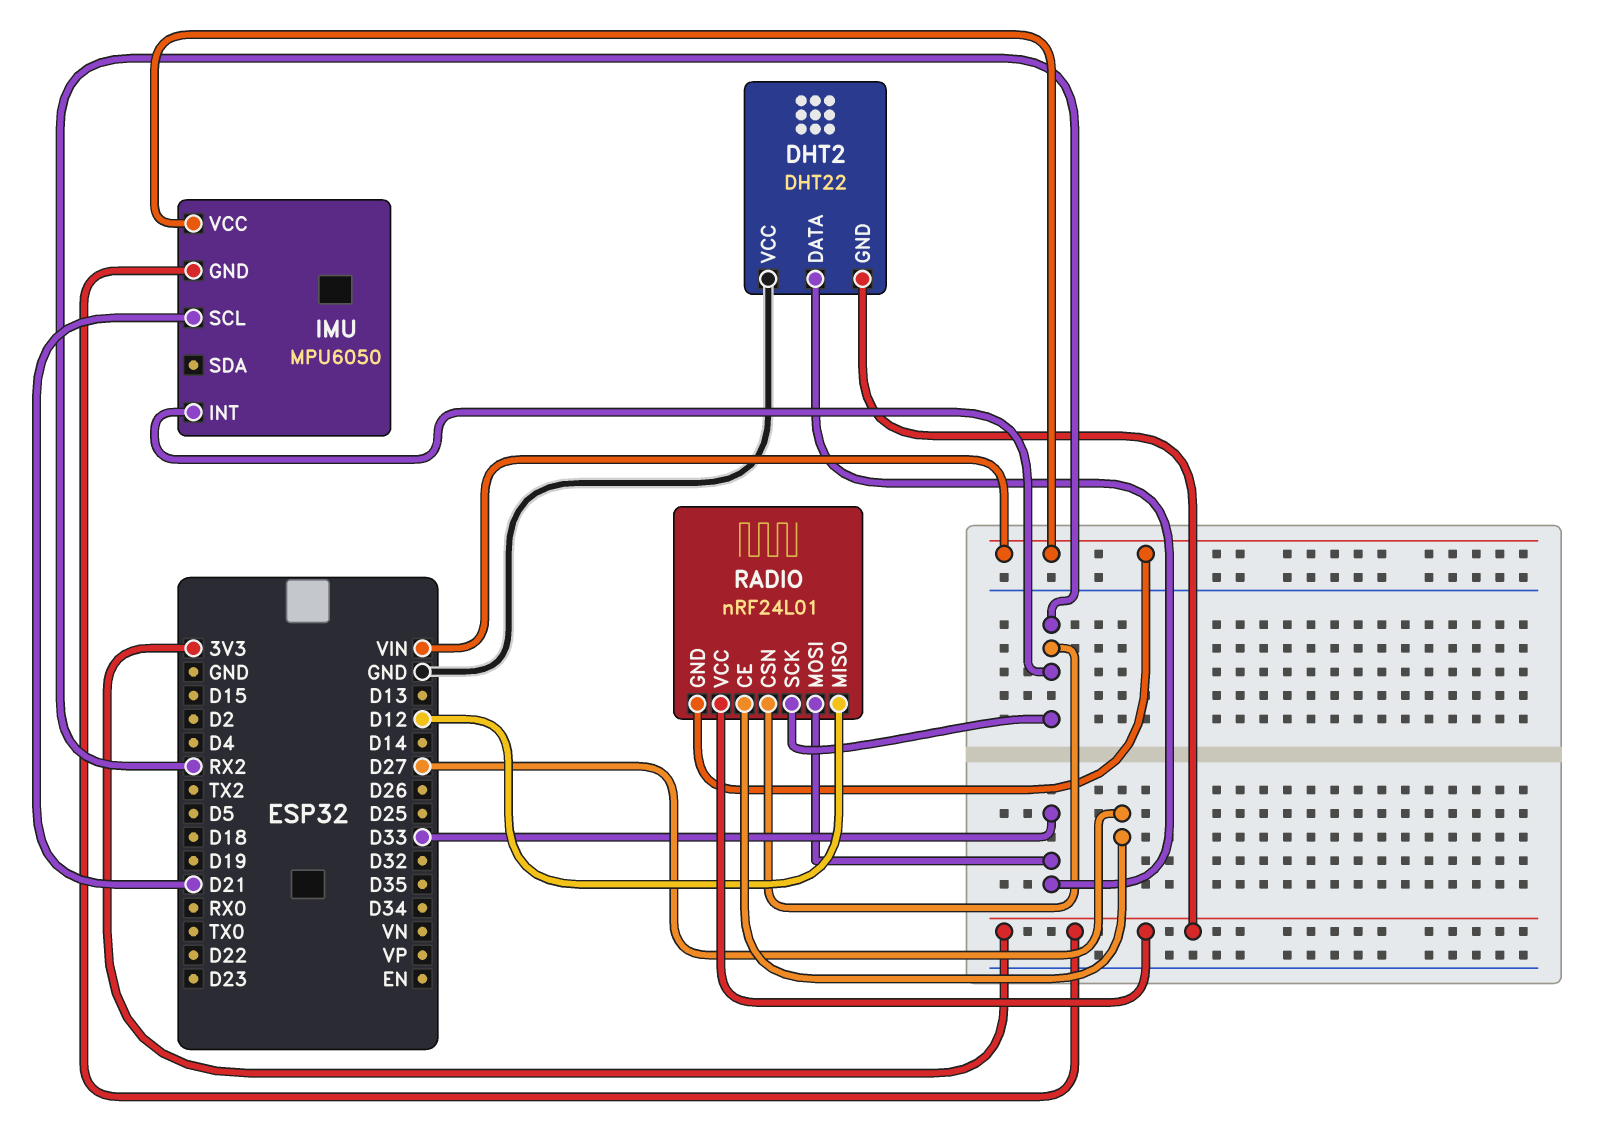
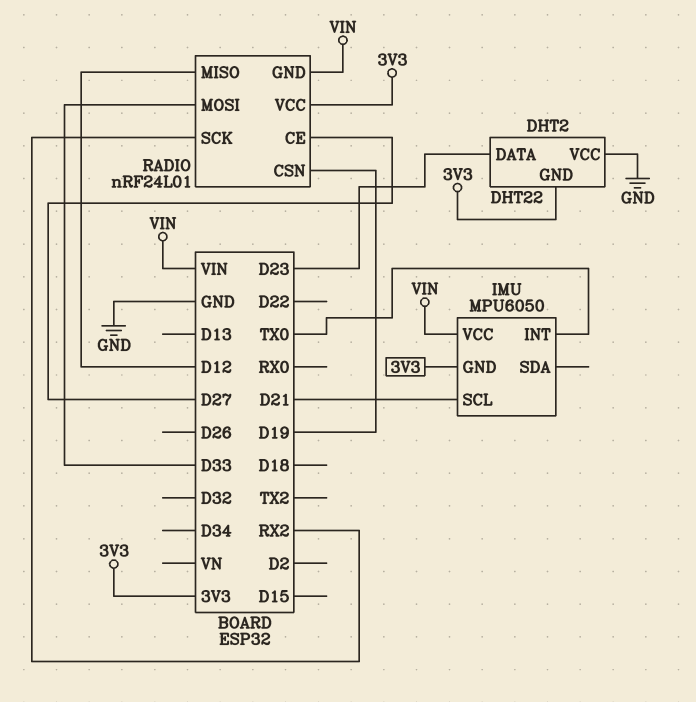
DHT2 pin DATA: D33 -> D23
IMU pin INT: RX2 -> TX0
RADIO pin CSN: RX2 -> D19

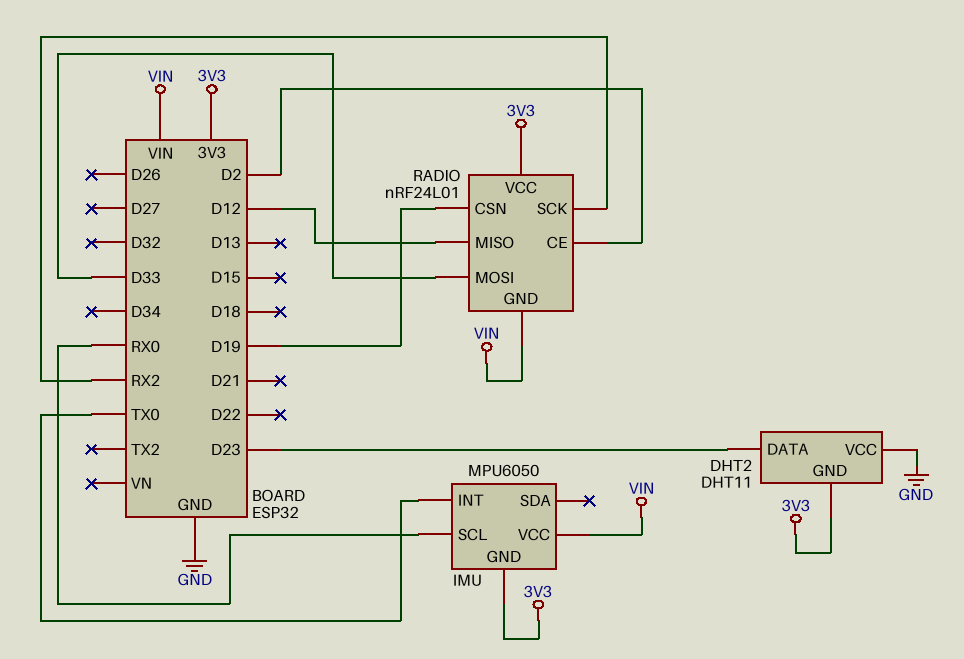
DHT2: DHT22 -> DHT11
IMU pin SCL: D21 -> RX0
RADIO pin CE: D27 -> D2

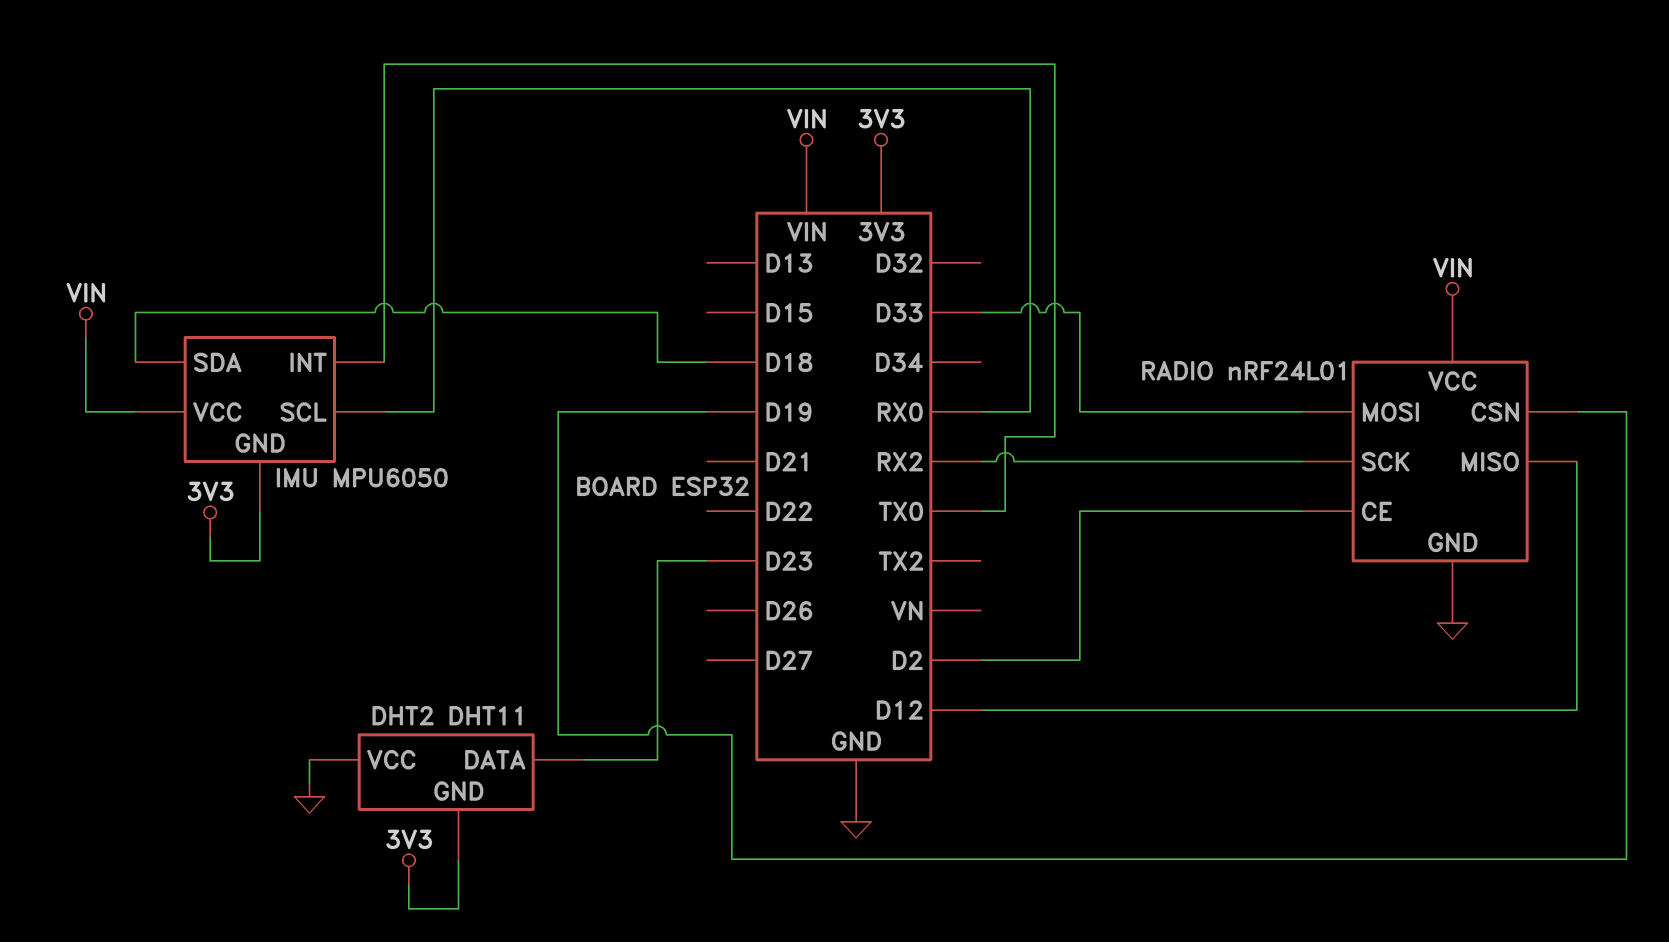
IMU pin SDA: none -> D18
RADIO pin GND: VIN -> GND
RADIO pin VCC: 3V3 -> VIN

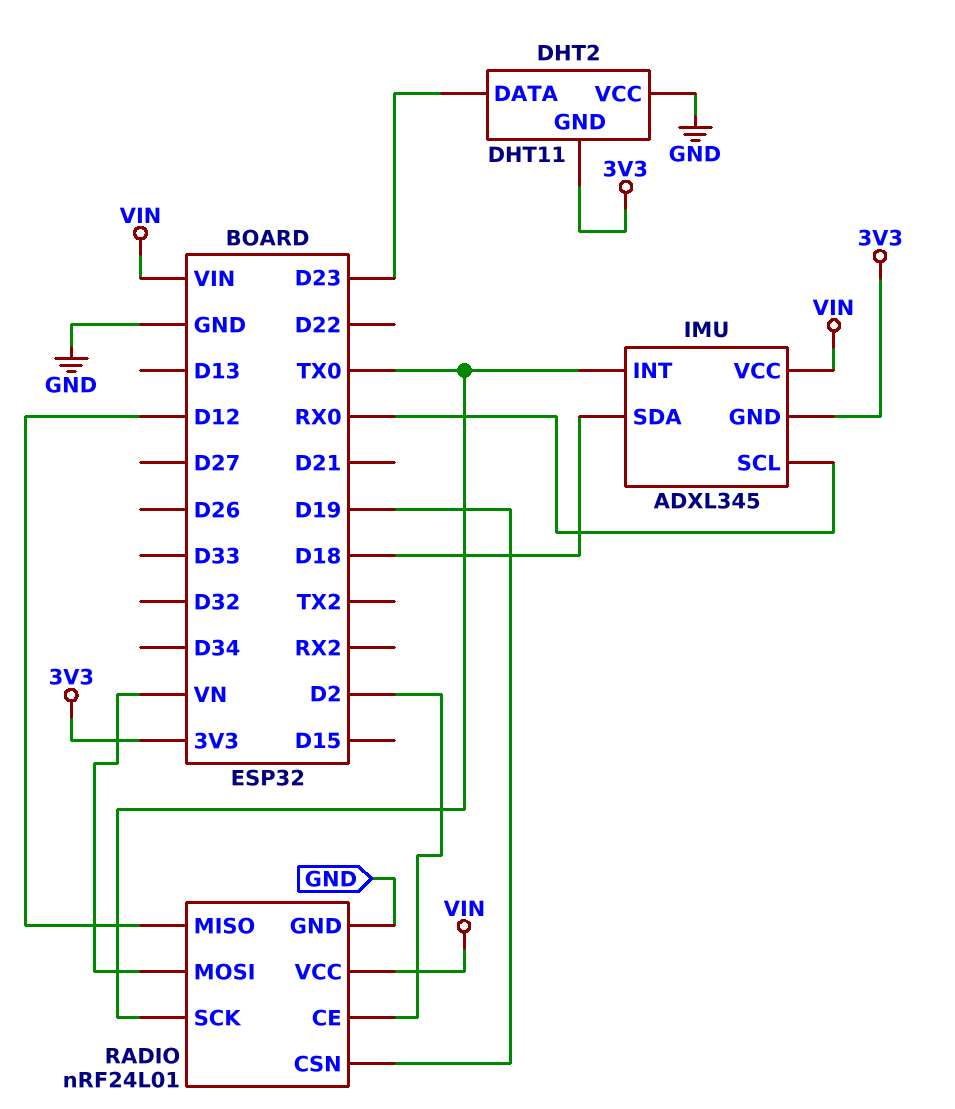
IMU: MPU6050 -> ADXL345
RADIO pin MOSI: D33 -> VN
RADIO pin SCK: RX2 -> TX0

